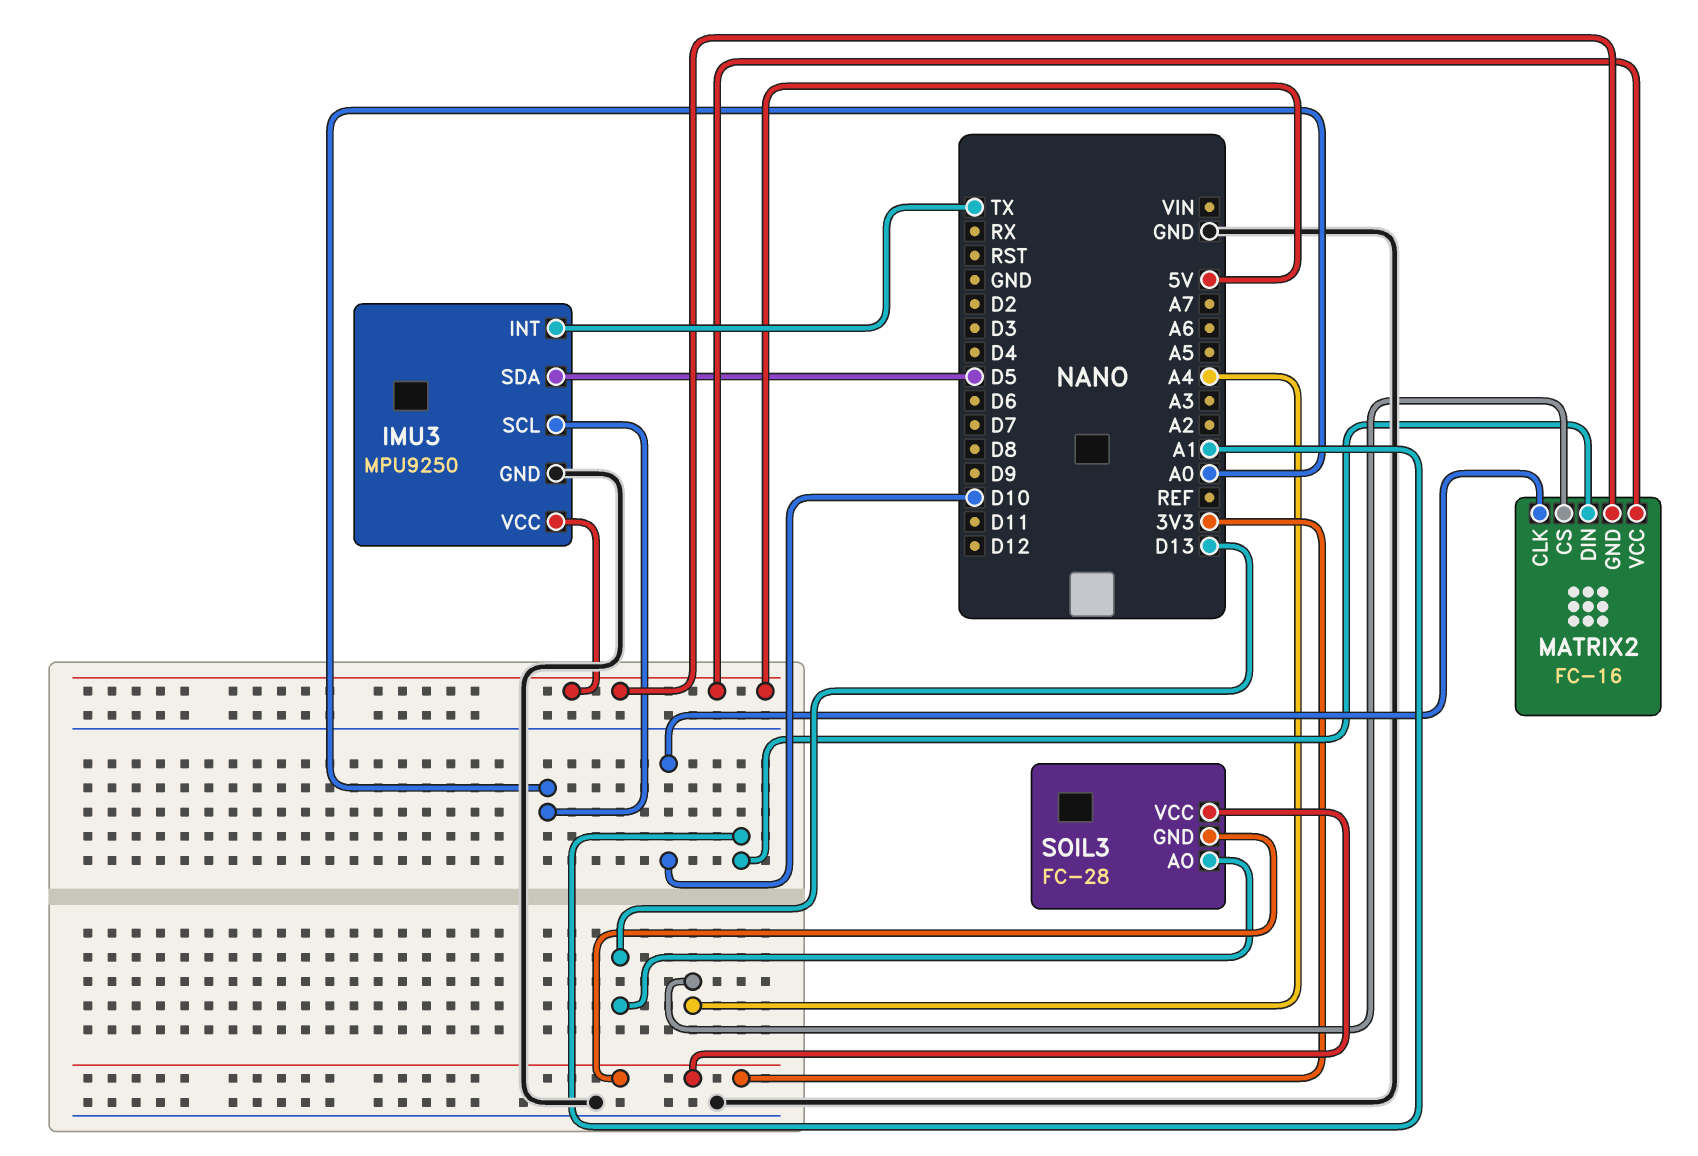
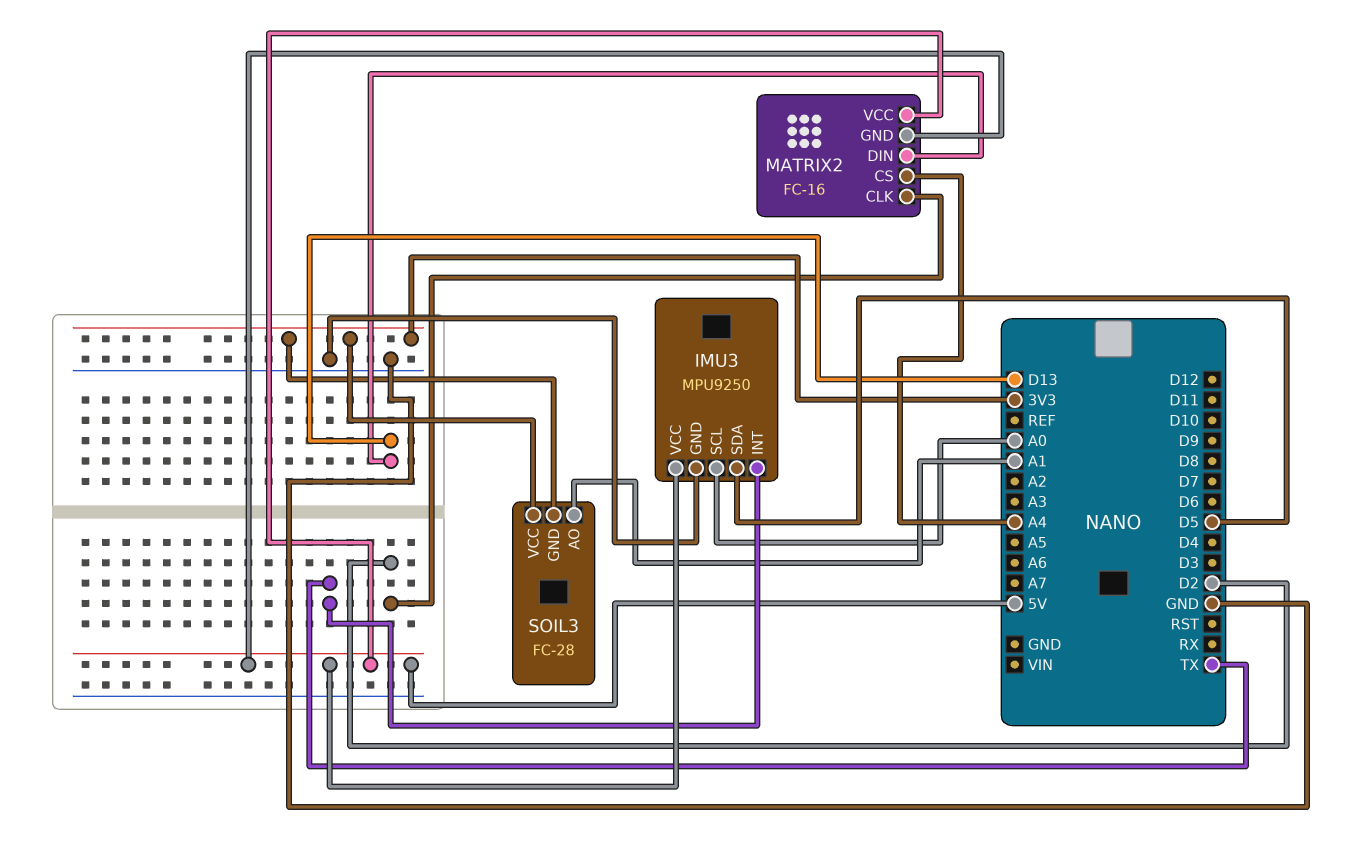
MATRIX2 pin CLK: D10 -> D2
MATRIX2 pin DIN: A1 -> D13
SOIL3 pin AO: D13 -> A1

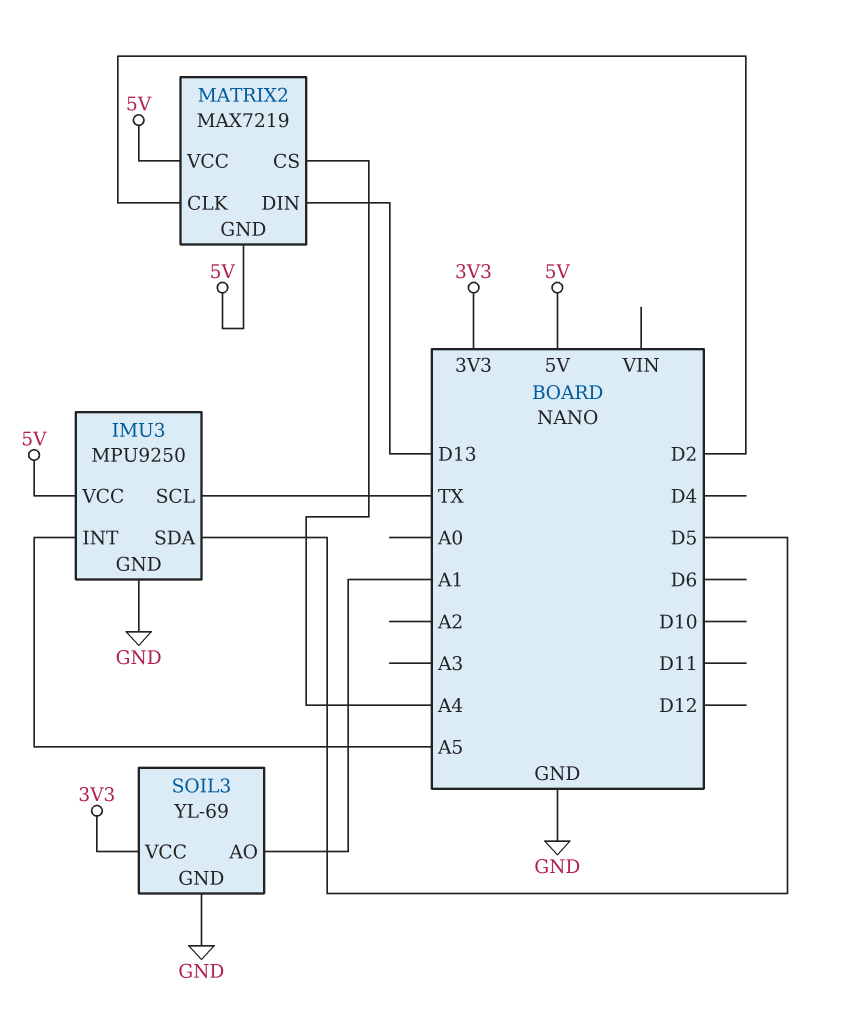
IMU3 pin INT: TX -> A5
IMU3 pin SCL: A0 -> TX
MATRIX2: FC-16 -> MAX7219
SOIL3: FC-28 -> YL-69
SOIL3 pin GND: 3V3 -> GND

